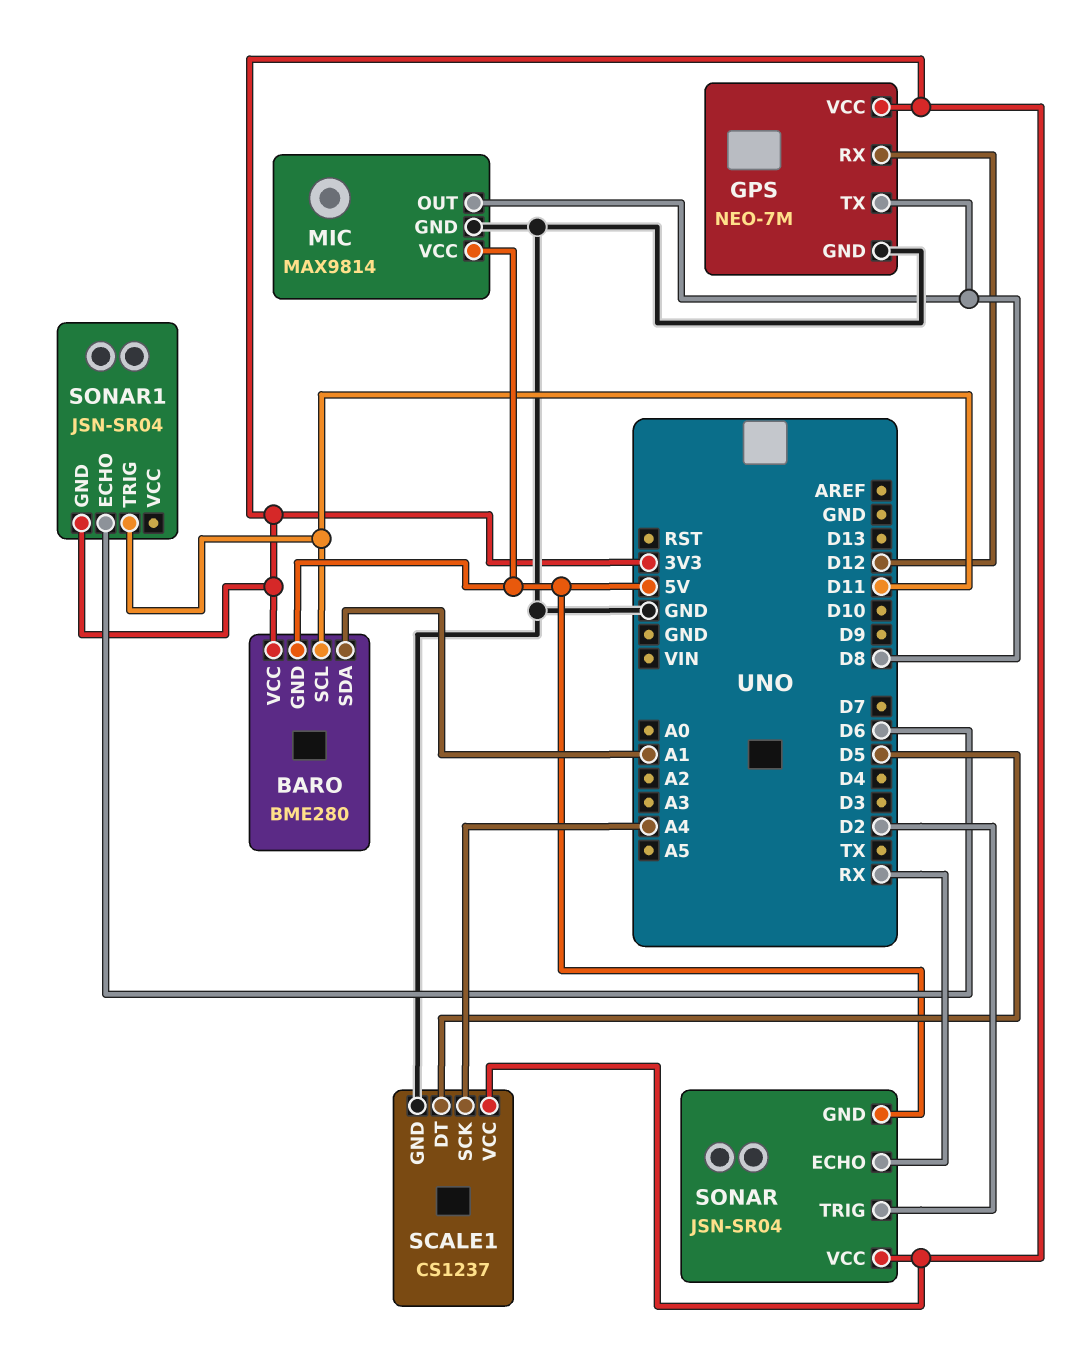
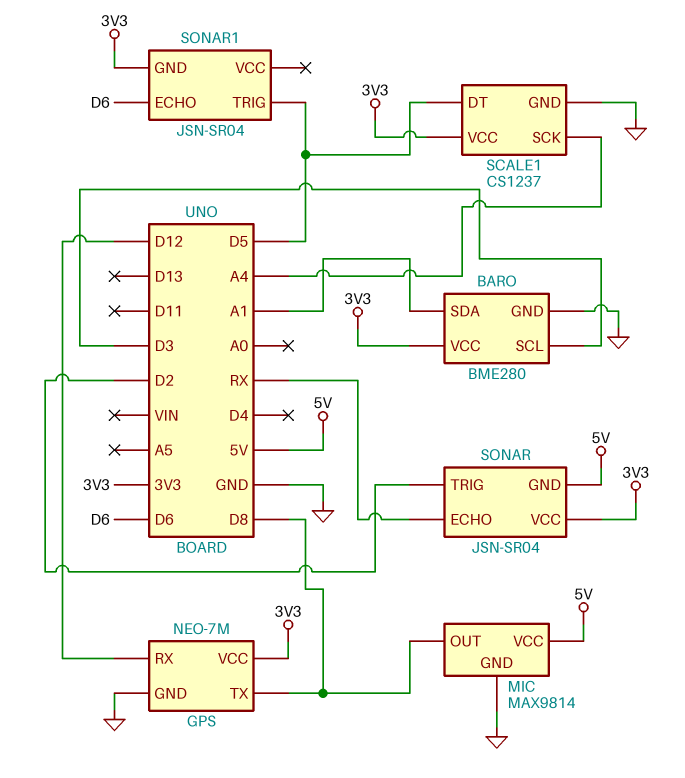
BARO pin GND: 5V -> GND
BARO pin SCL: D11 -> D3
SONAR1 pin TRIG: D11 -> D5

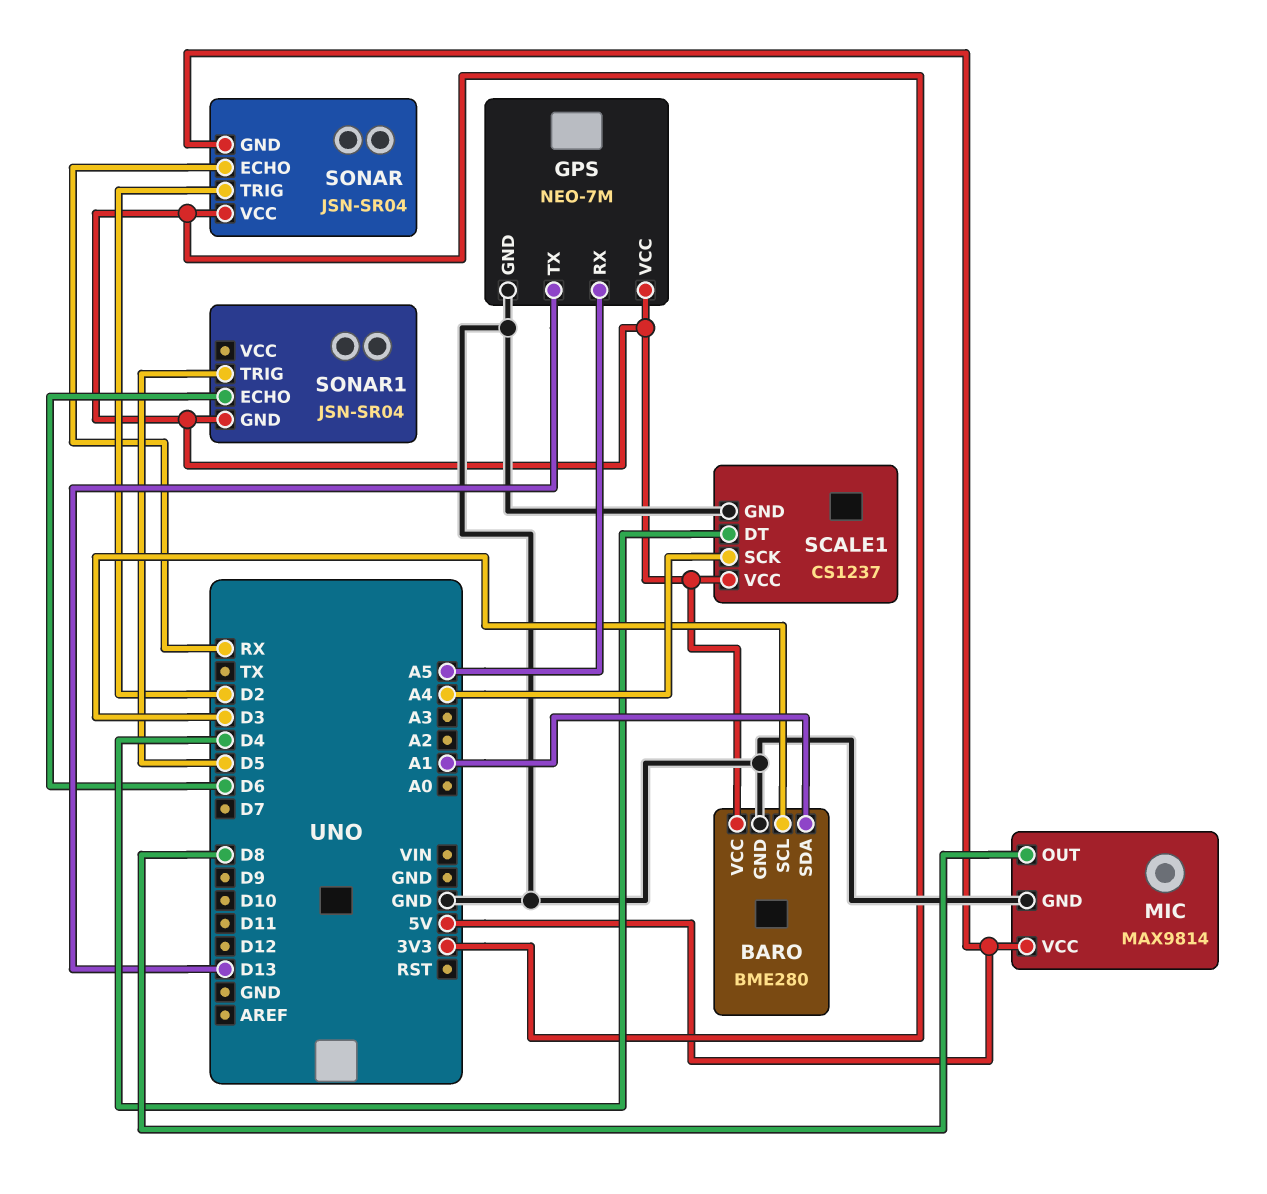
GPS pin RX: D12 -> A5
GPS pin TX: D8 -> D13
SCALE1 pin DT: D5 -> D4

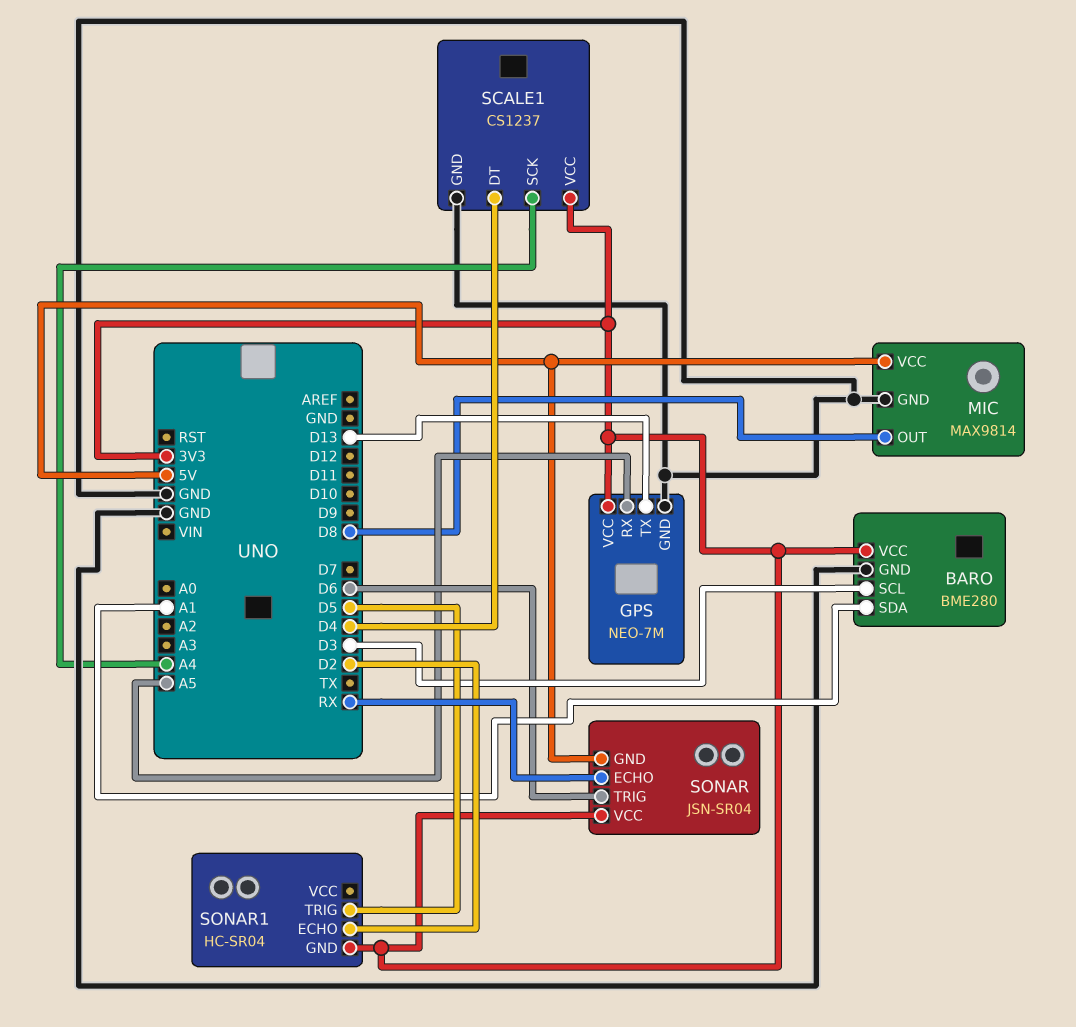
SONAR pin TRIG: D2 -> D6
SONAR1: JSN-SR04 -> HC-SR04
SONAR1 pin ECHO: D6 -> D2

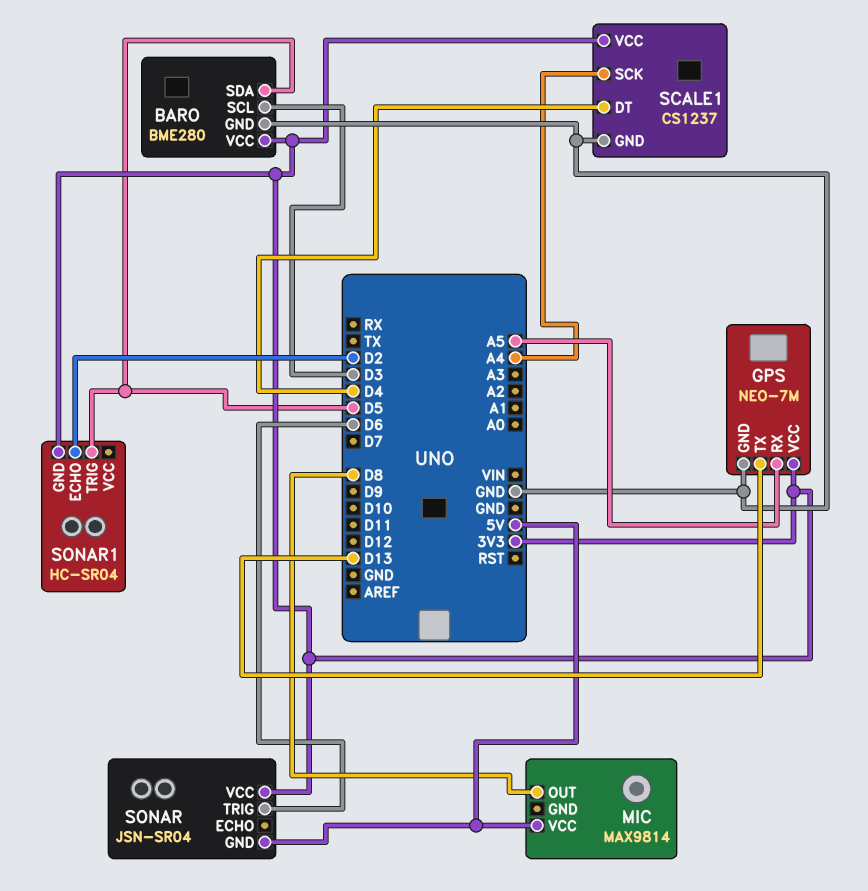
BARO pin SDA: A1 -> D5
MIC pin GND: GND -> none
SONAR pin ECHO: RX -> none

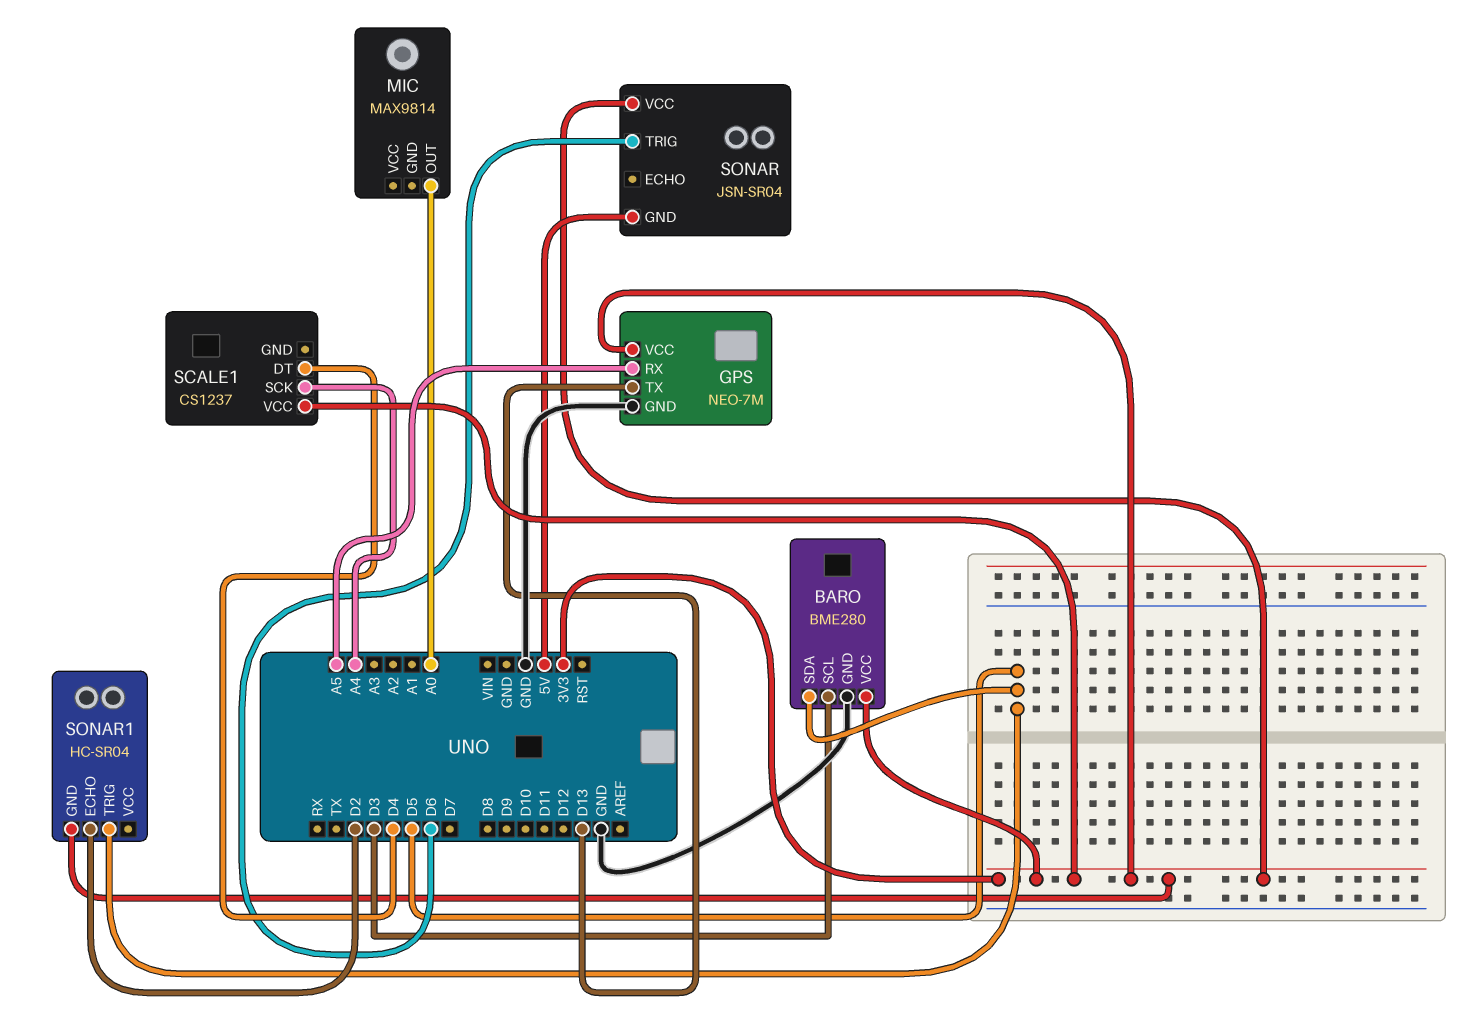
MIC pin OUT: D8 -> A0
MIC pin VCC: 5V -> none
SCALE1 pin GND: GND -> none

